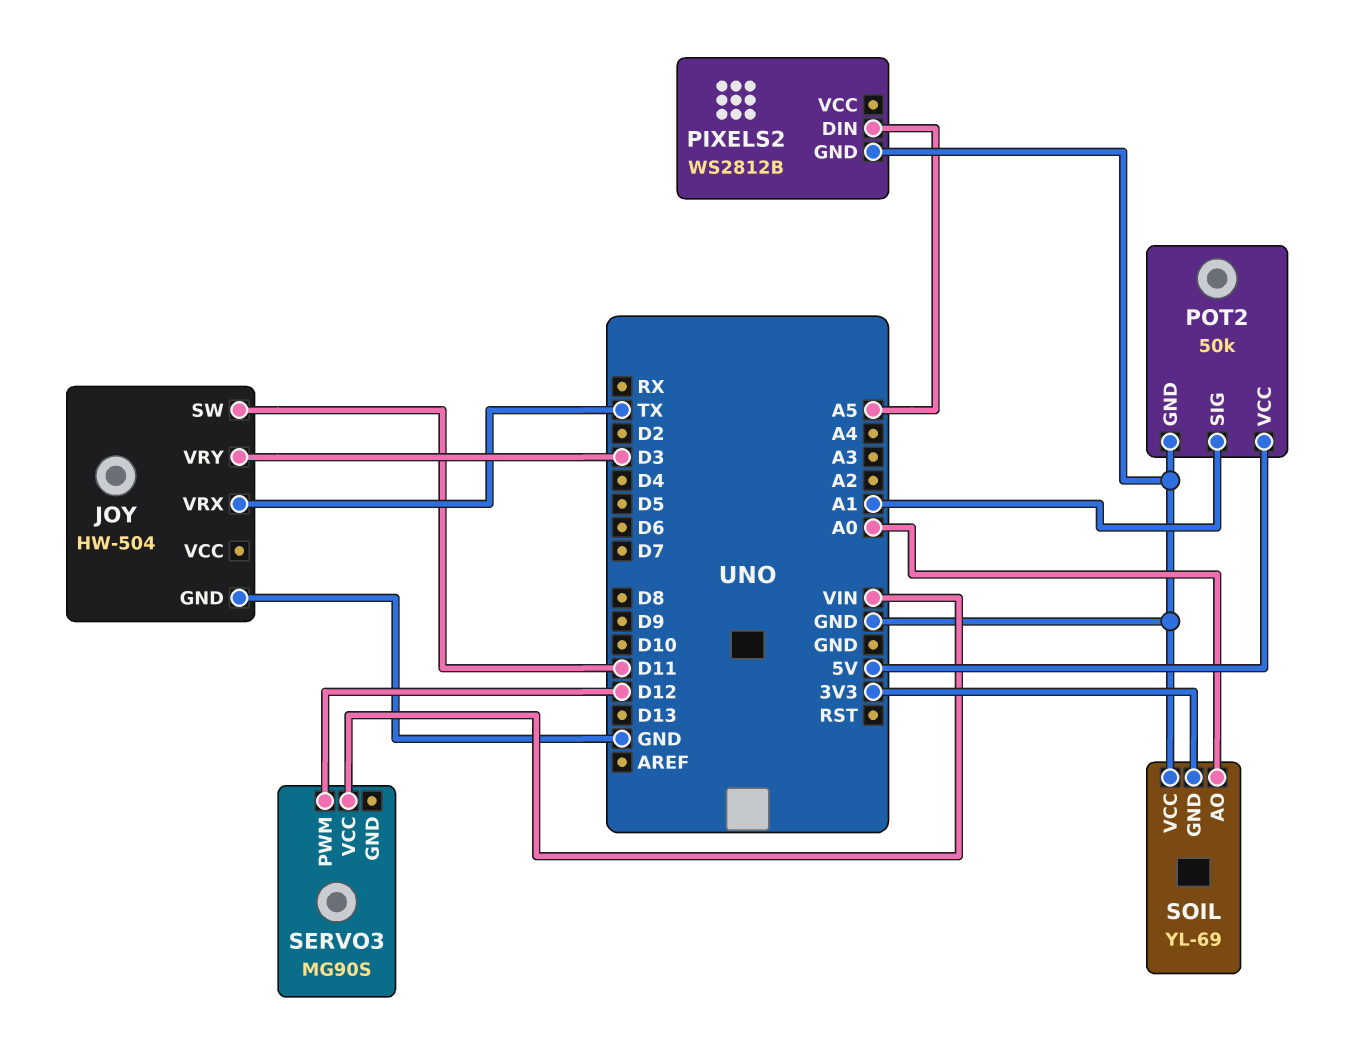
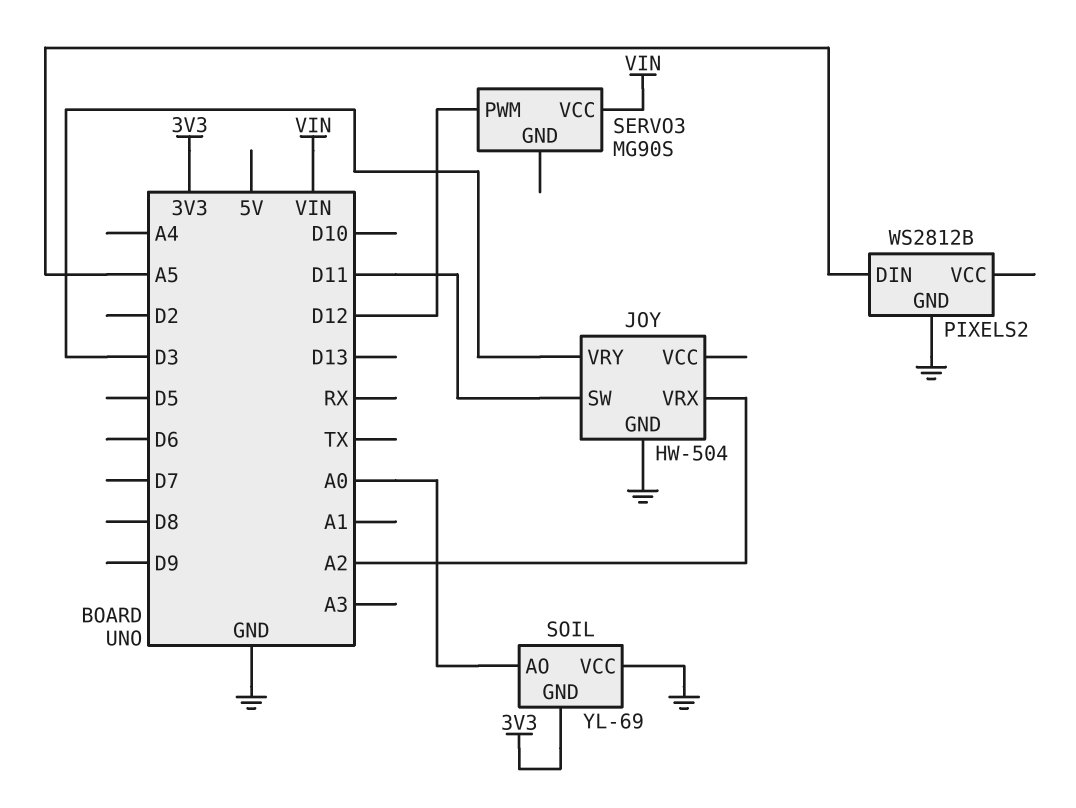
JOY pin VRX: TX -> A2
POT2: 50k -> none
POT2 pin GND: GND -> none
POT2 pin SIG: A1 -> none
POT2 pin VCC: 5V -> none

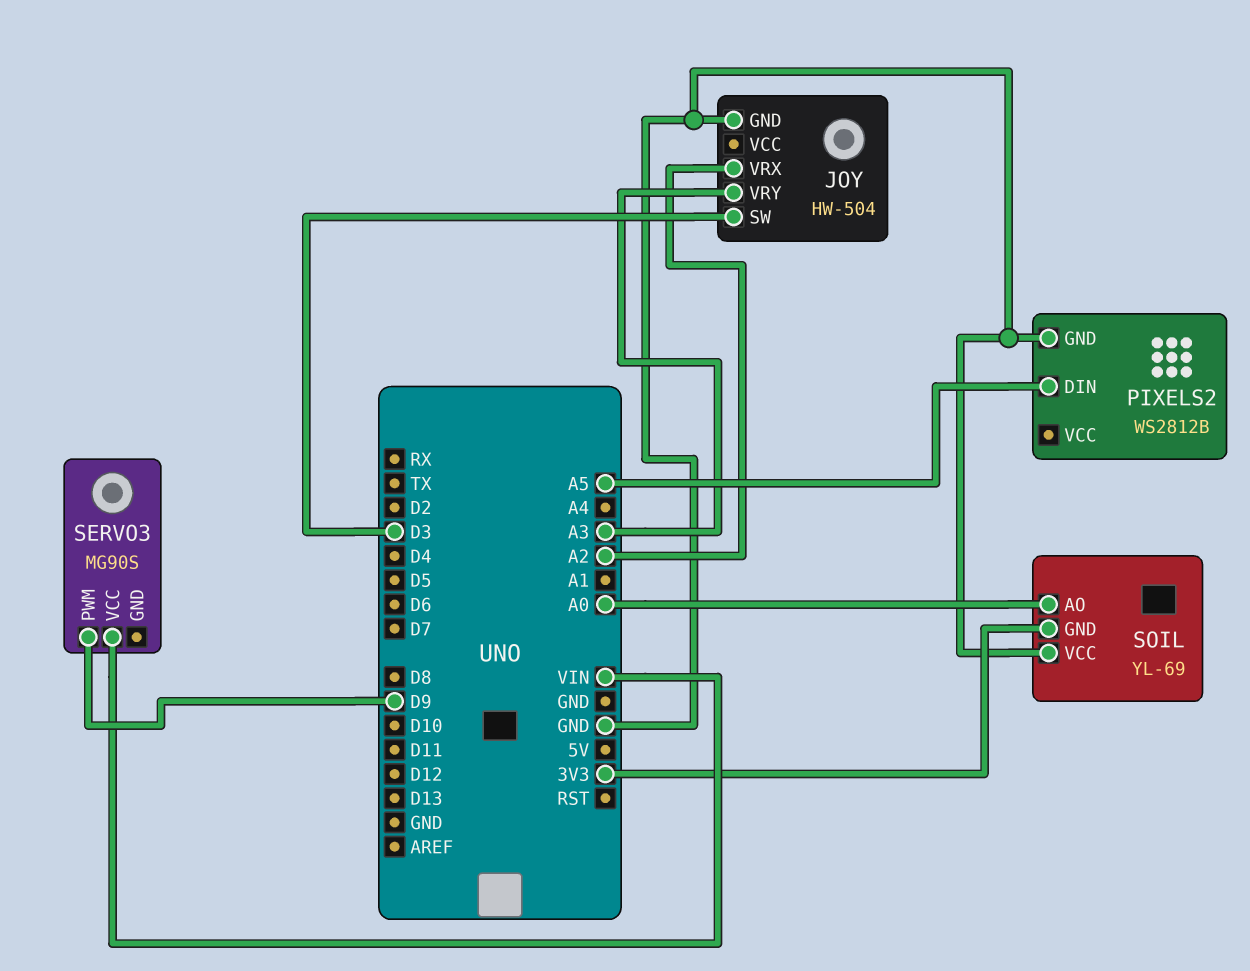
JOY pin SW: D11 -> D3
JOY pin VRY: D3 -> A3
SERVO3 pin PWM: D12 -> D9

